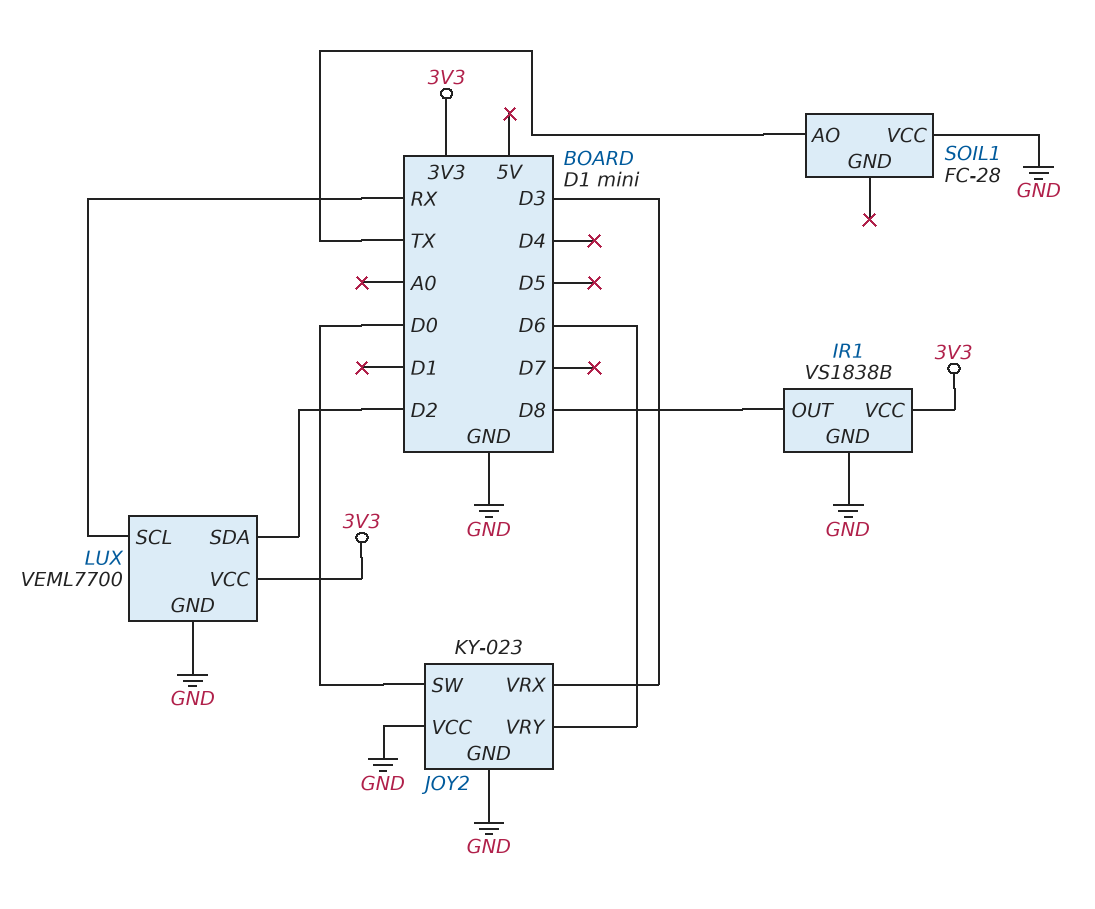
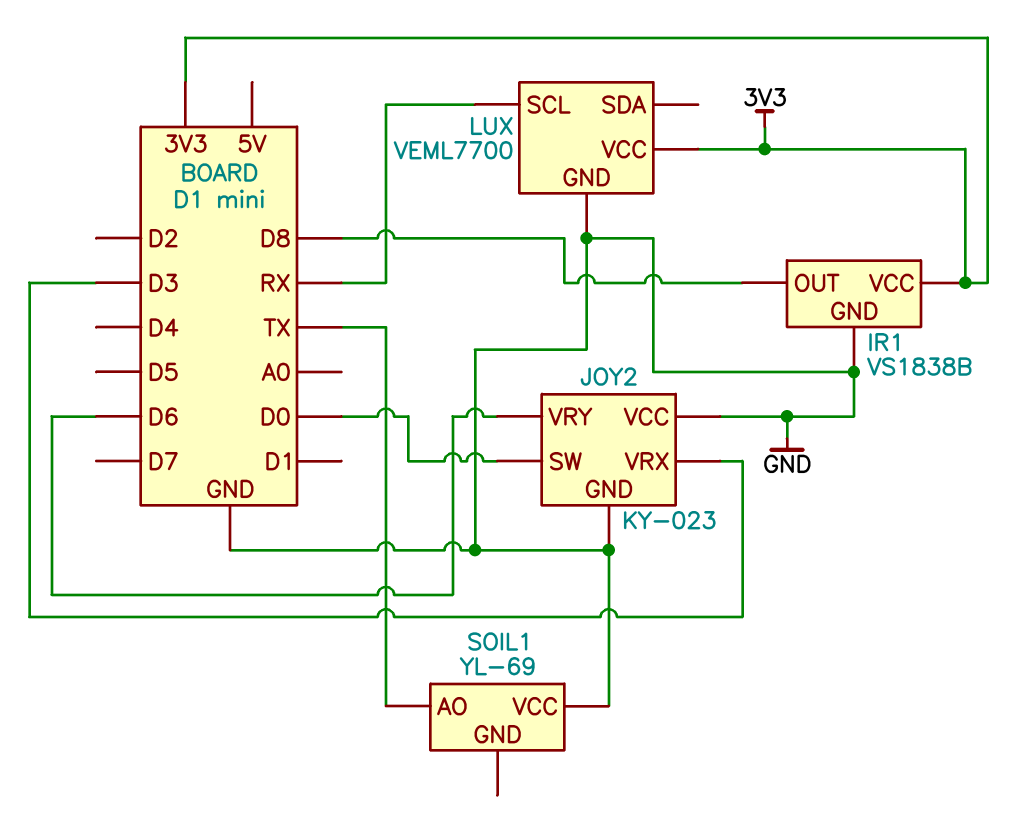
LUX pin SDA: D2 -> none
SOIL1: FC-28 -> YL-69

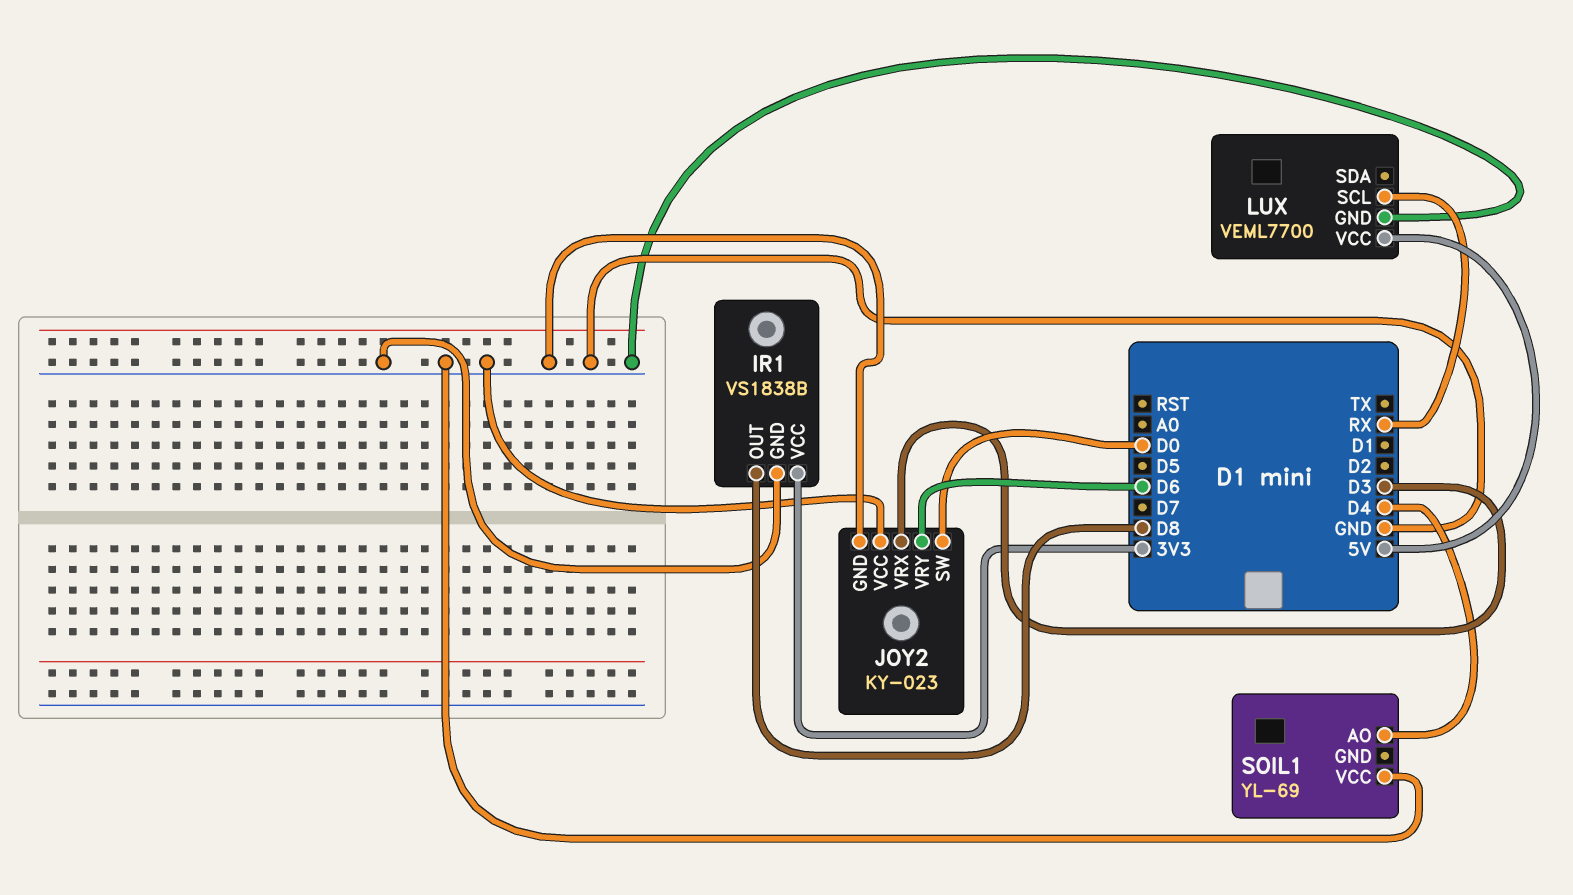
LUX pin VCC: 3V3 -> 5V
SOIL1 pin AO: TX -> D4

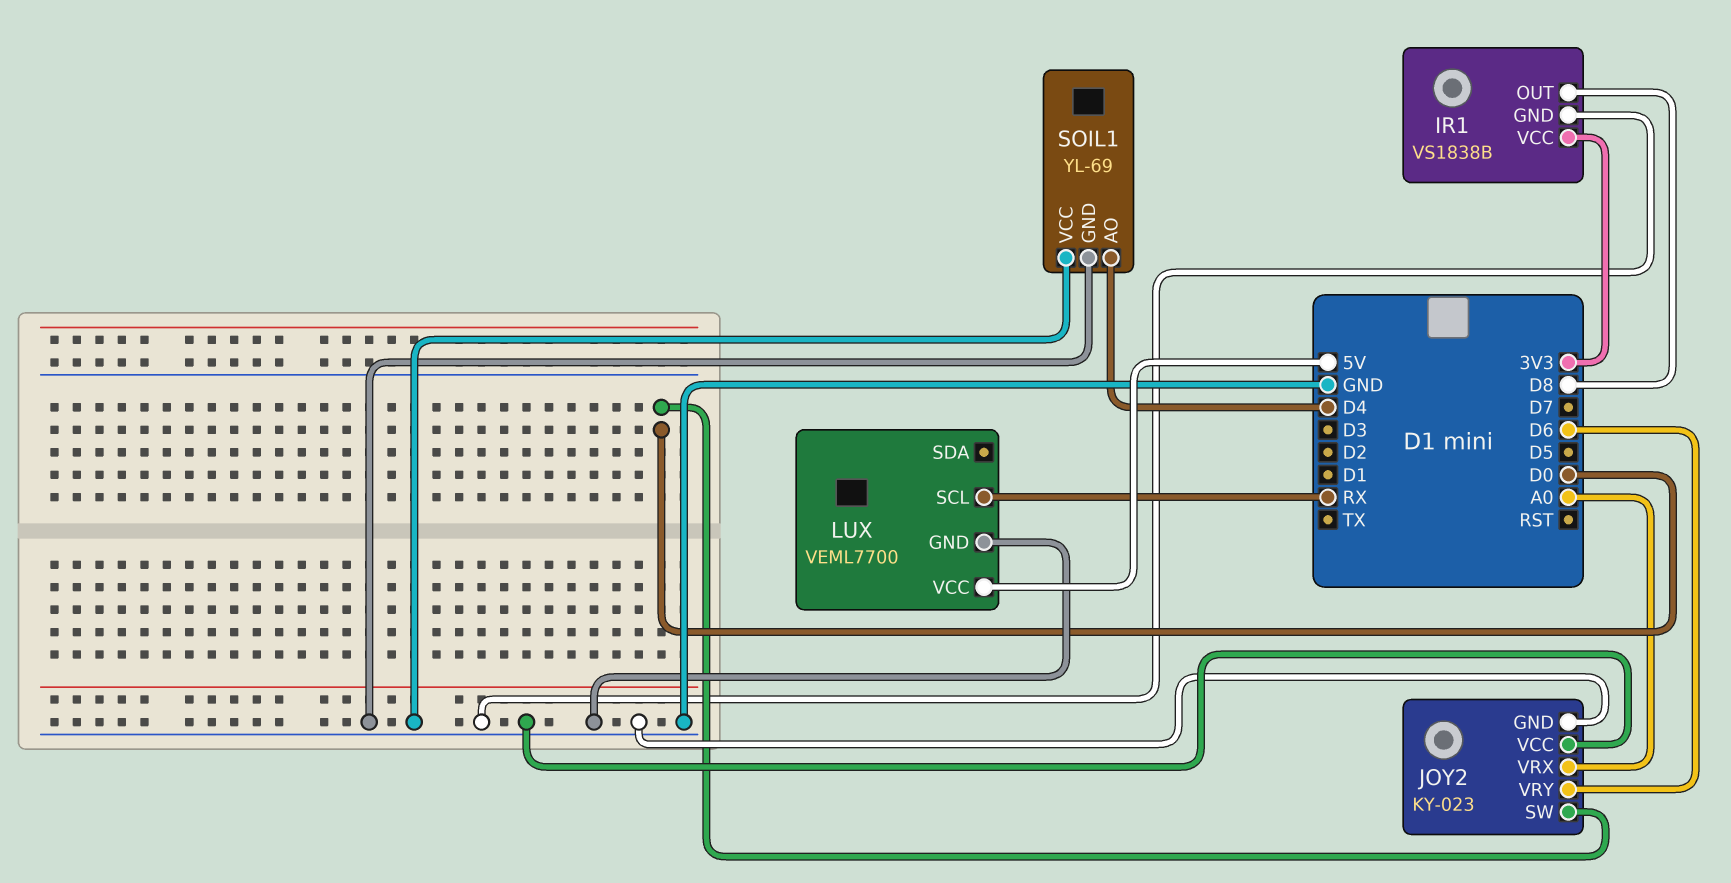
JOY2 pin VRX: D3 -> A0
SOIL1 pin GND: none -> GND

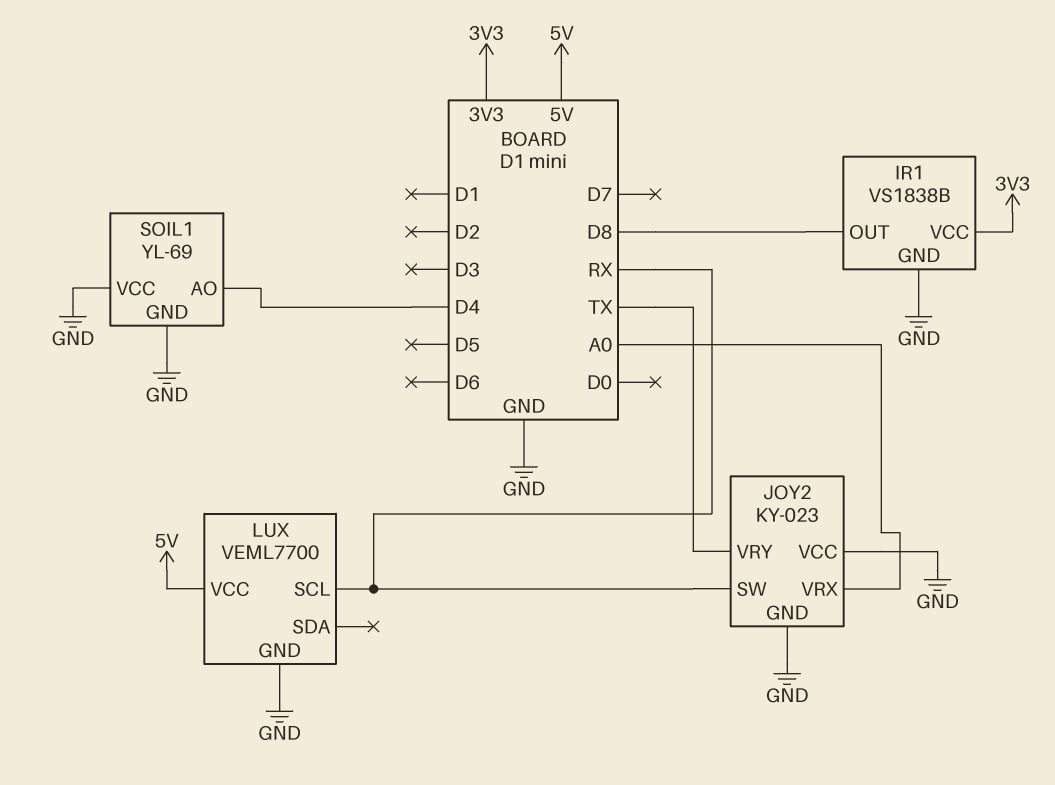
JOY2 pin SW: D0 -> RX
JOY2 pin VRY: D6 -> TX

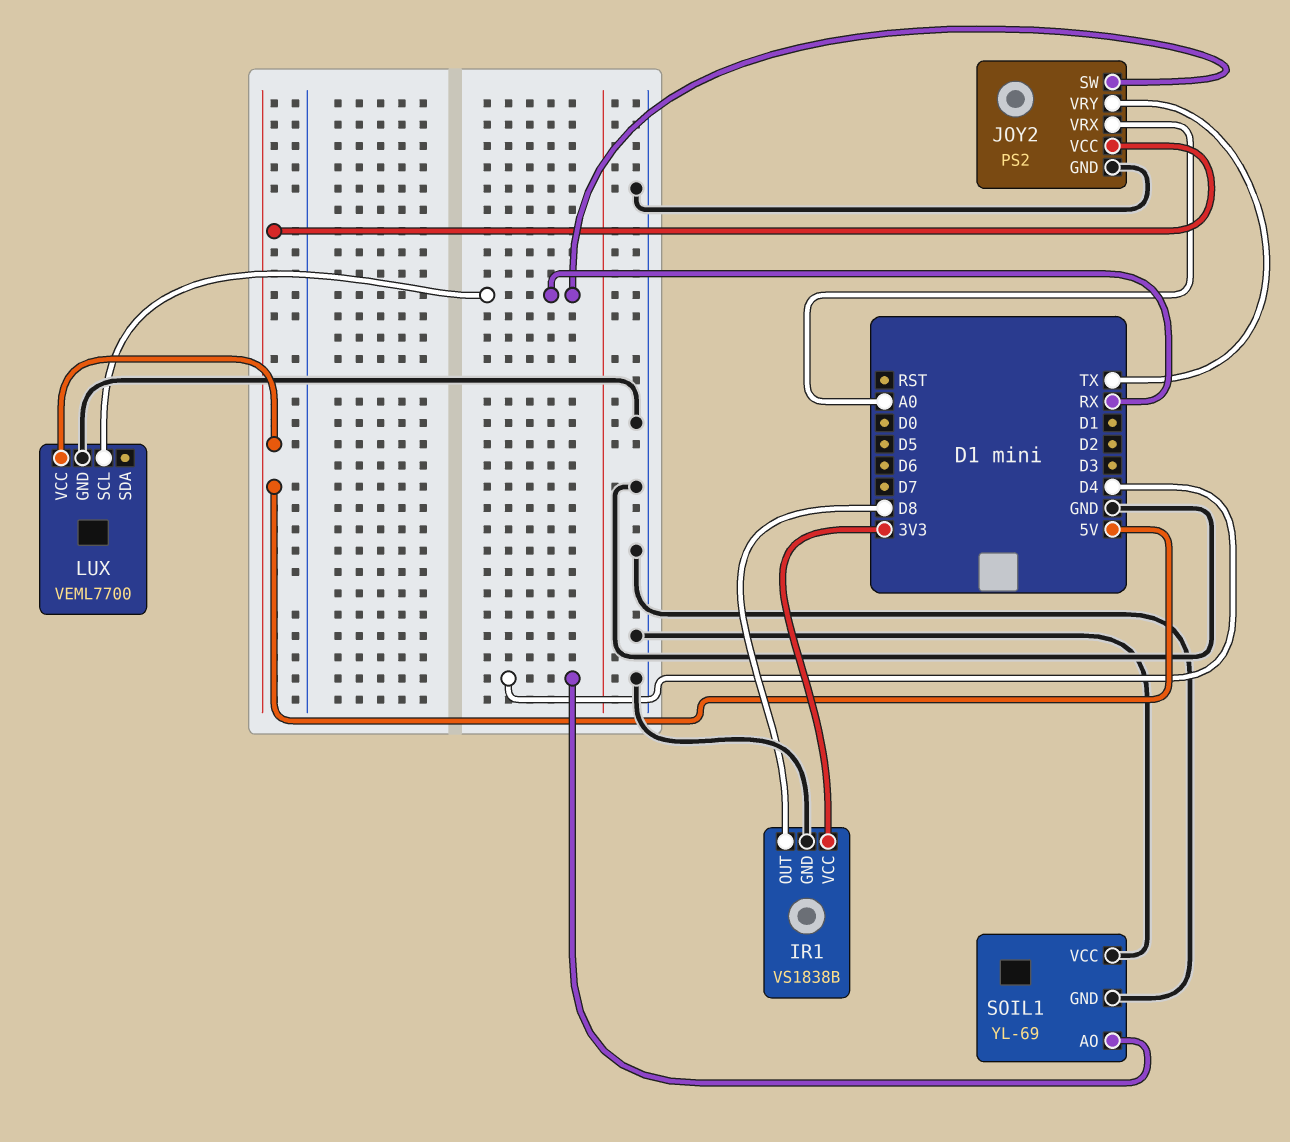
JOY2: KY-023 -> PS2
JOY2 pin VCC: GND -> 5V

